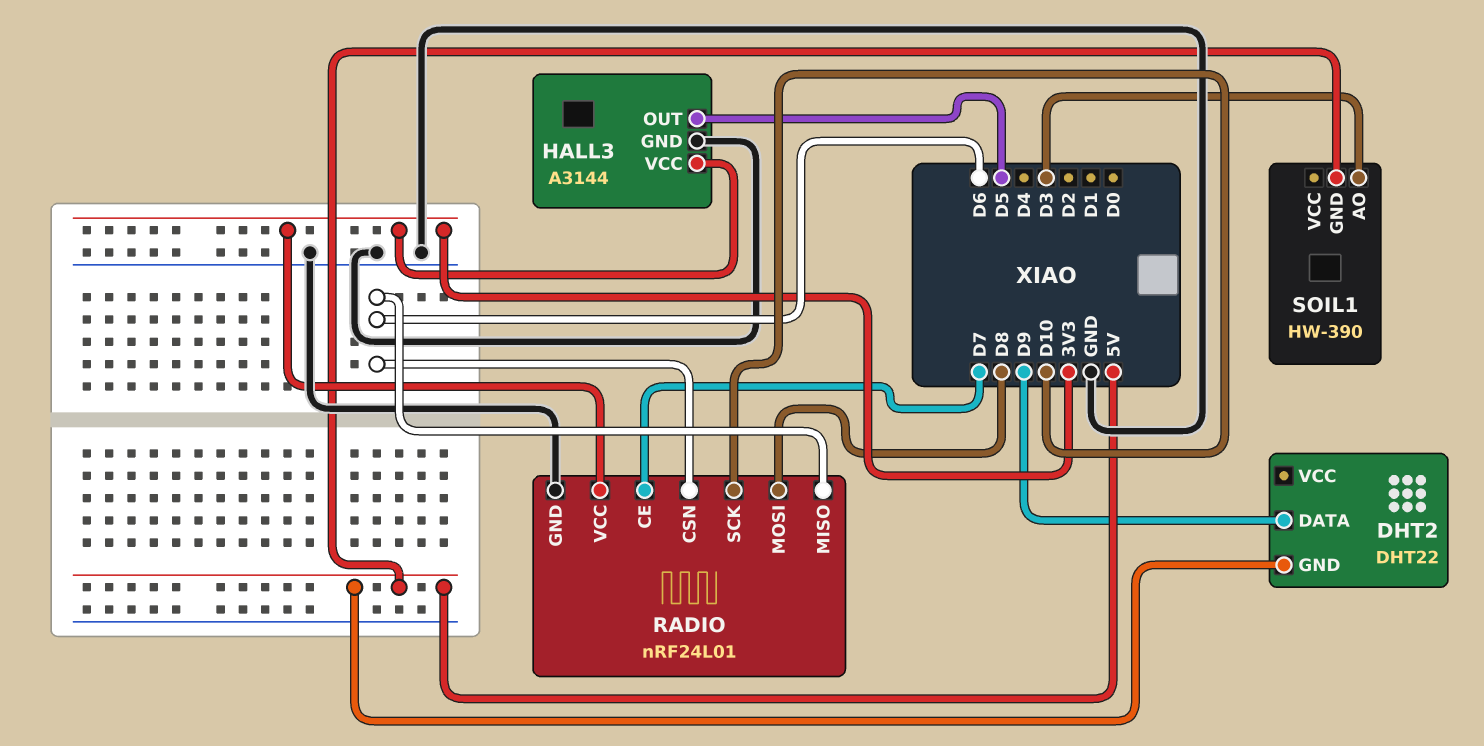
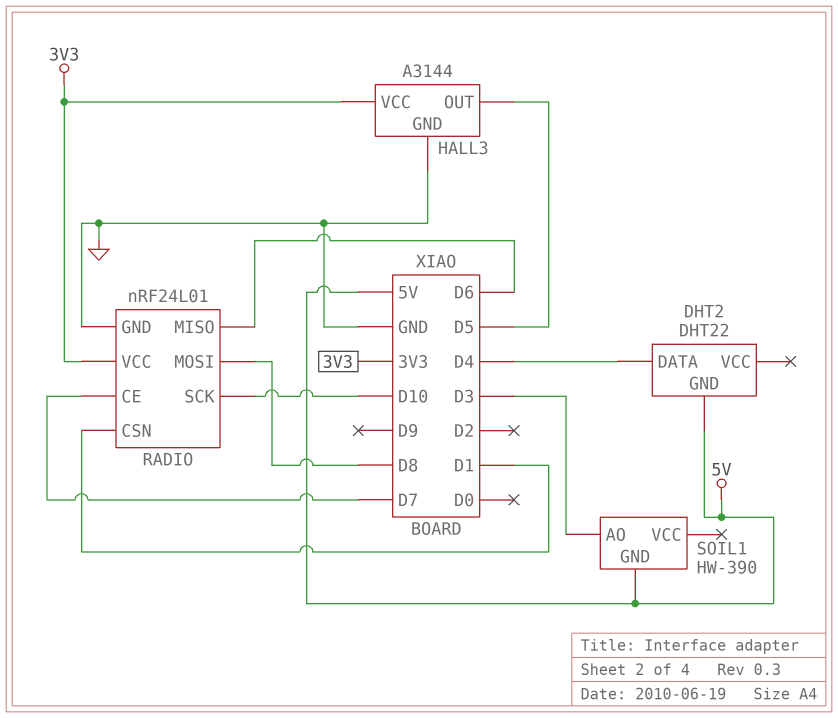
DHT2 pin DATA: D9 -> D4
RADIO pin CSN: D6 -> D1

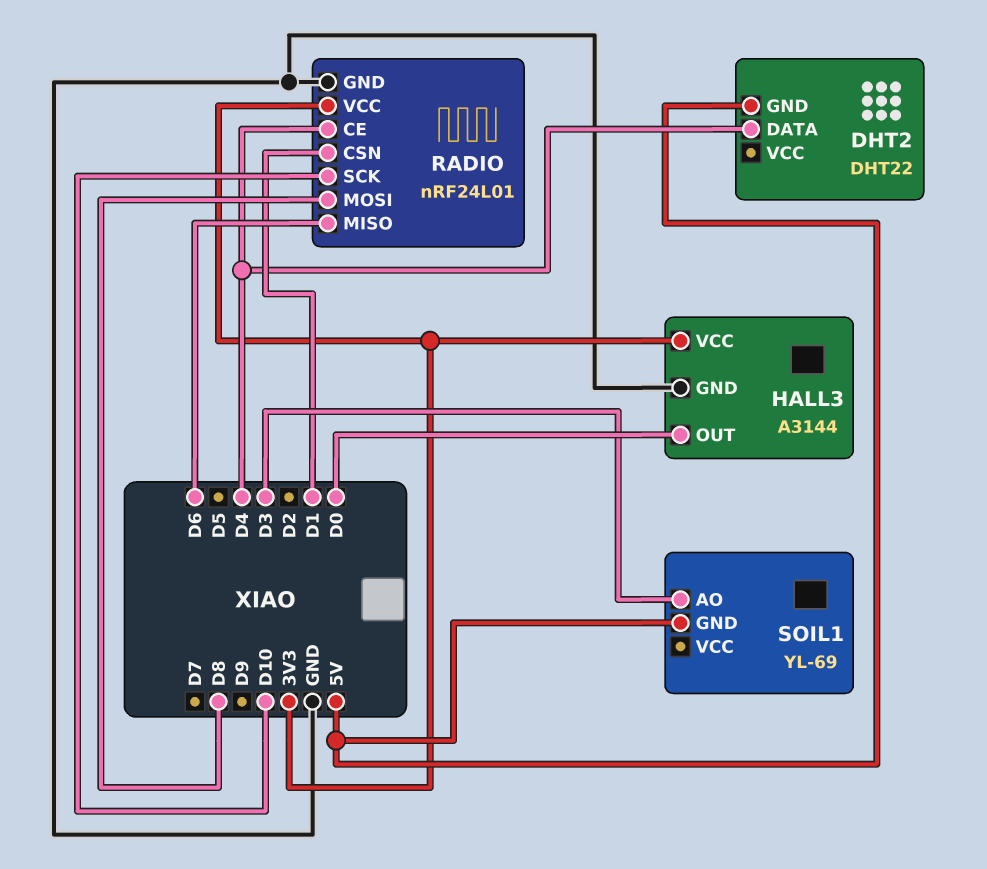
HALL3 pin OUT: D5 -> D0
RADIO pin CE: D7 -> D4
SOIL1: HW-390 -> YL-69

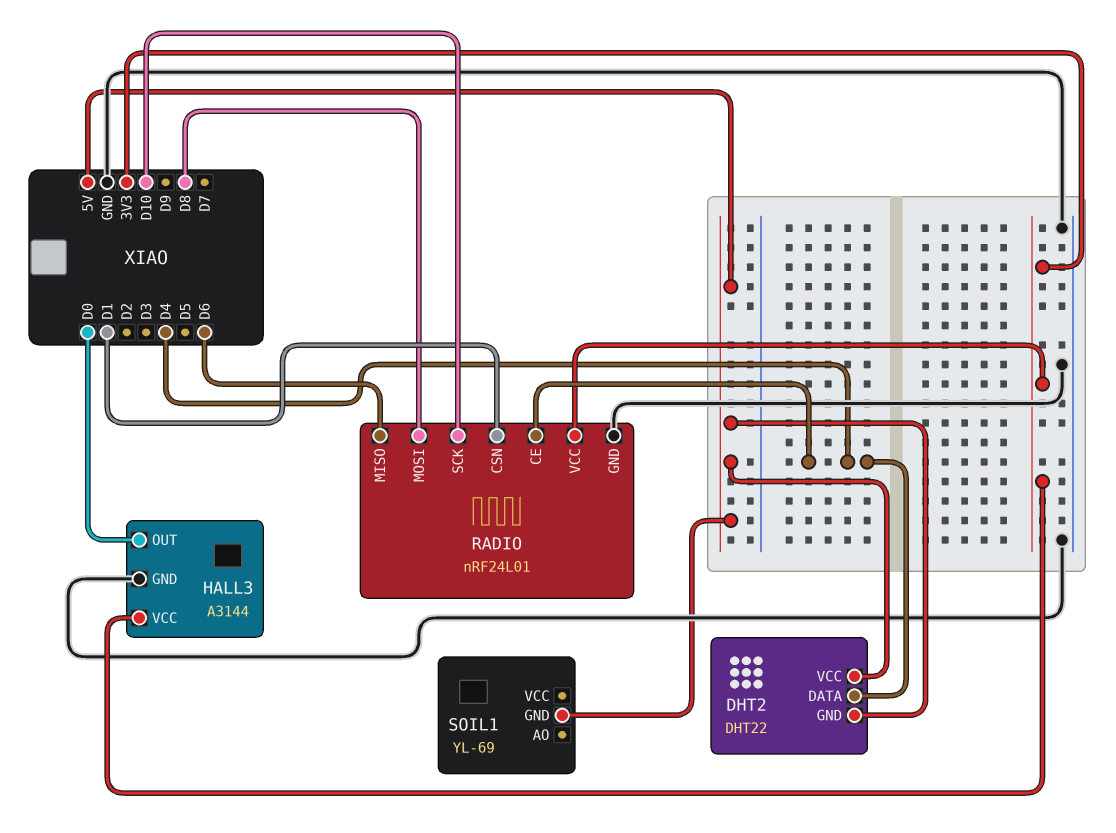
DHT2 pin VCC: none -> 5V
SOIL1 pin AO: D3 -> none

